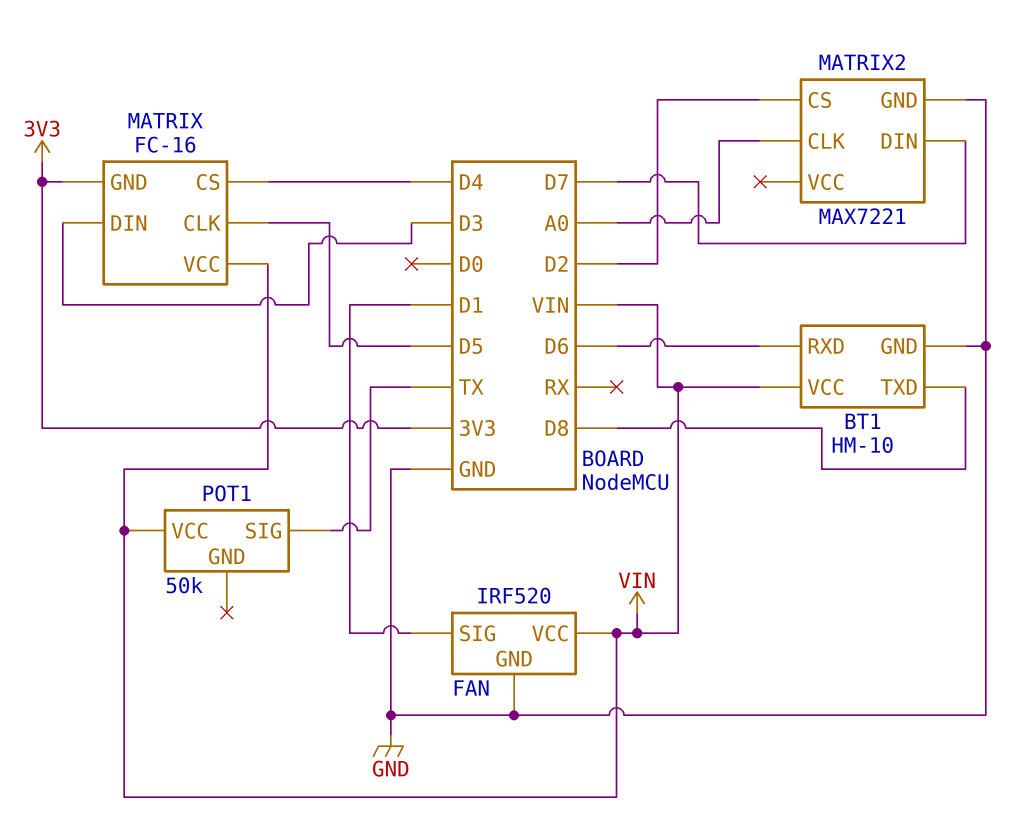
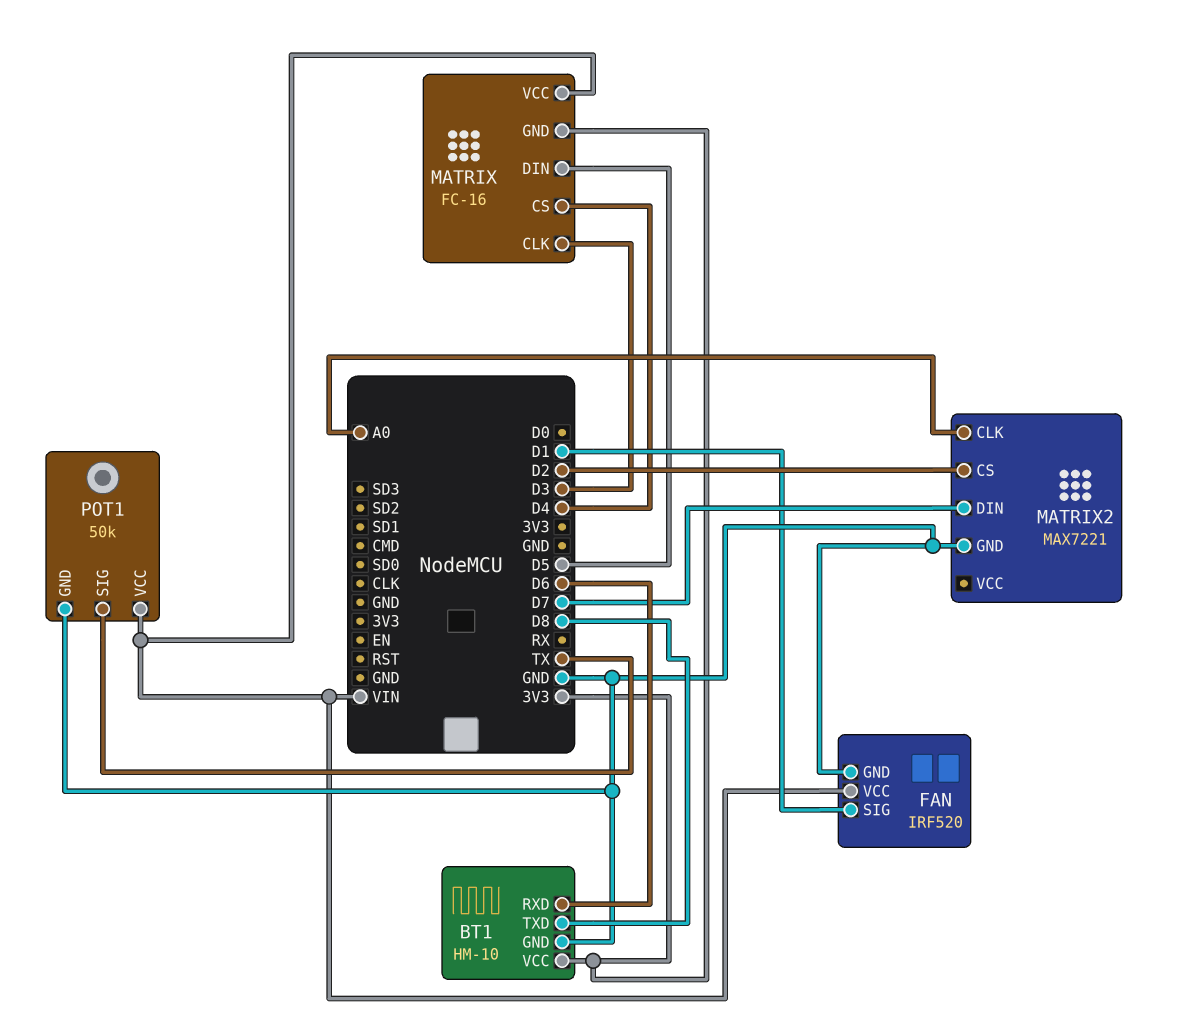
BT1 pin VCC: VIN -> 3V3
MATRIX pin CLK: D5 -> D3
MATRIX pin DIN: D3 -> D5
POT1 pin GND: none -> GND

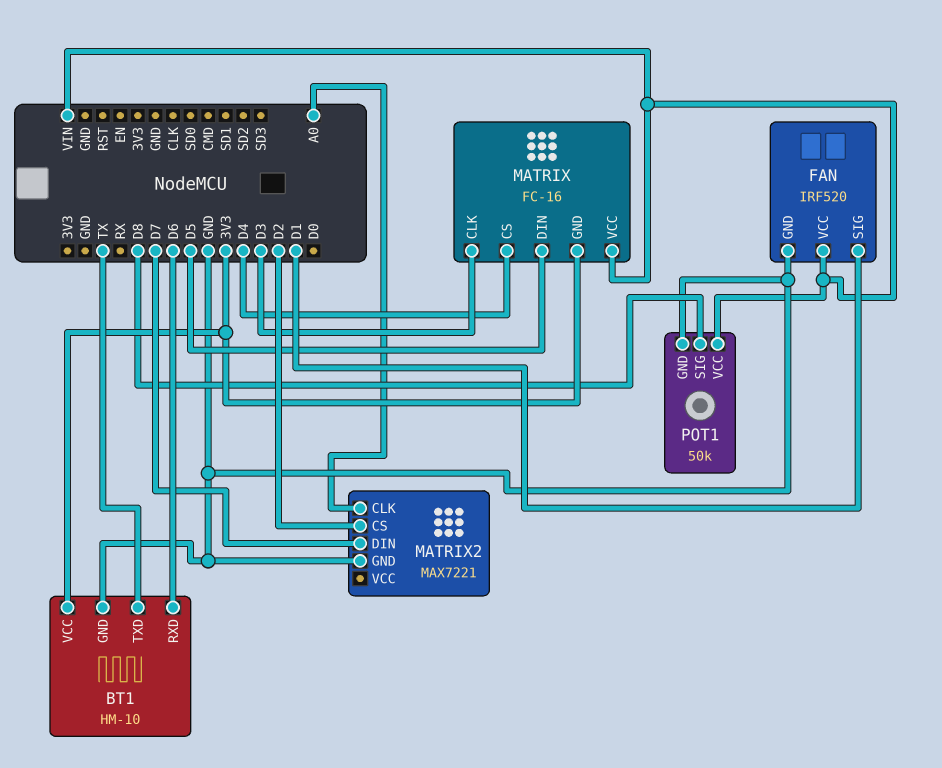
BT1 pin TXD: D8 -> TX
POT1 pin SIG: TX -> D8

